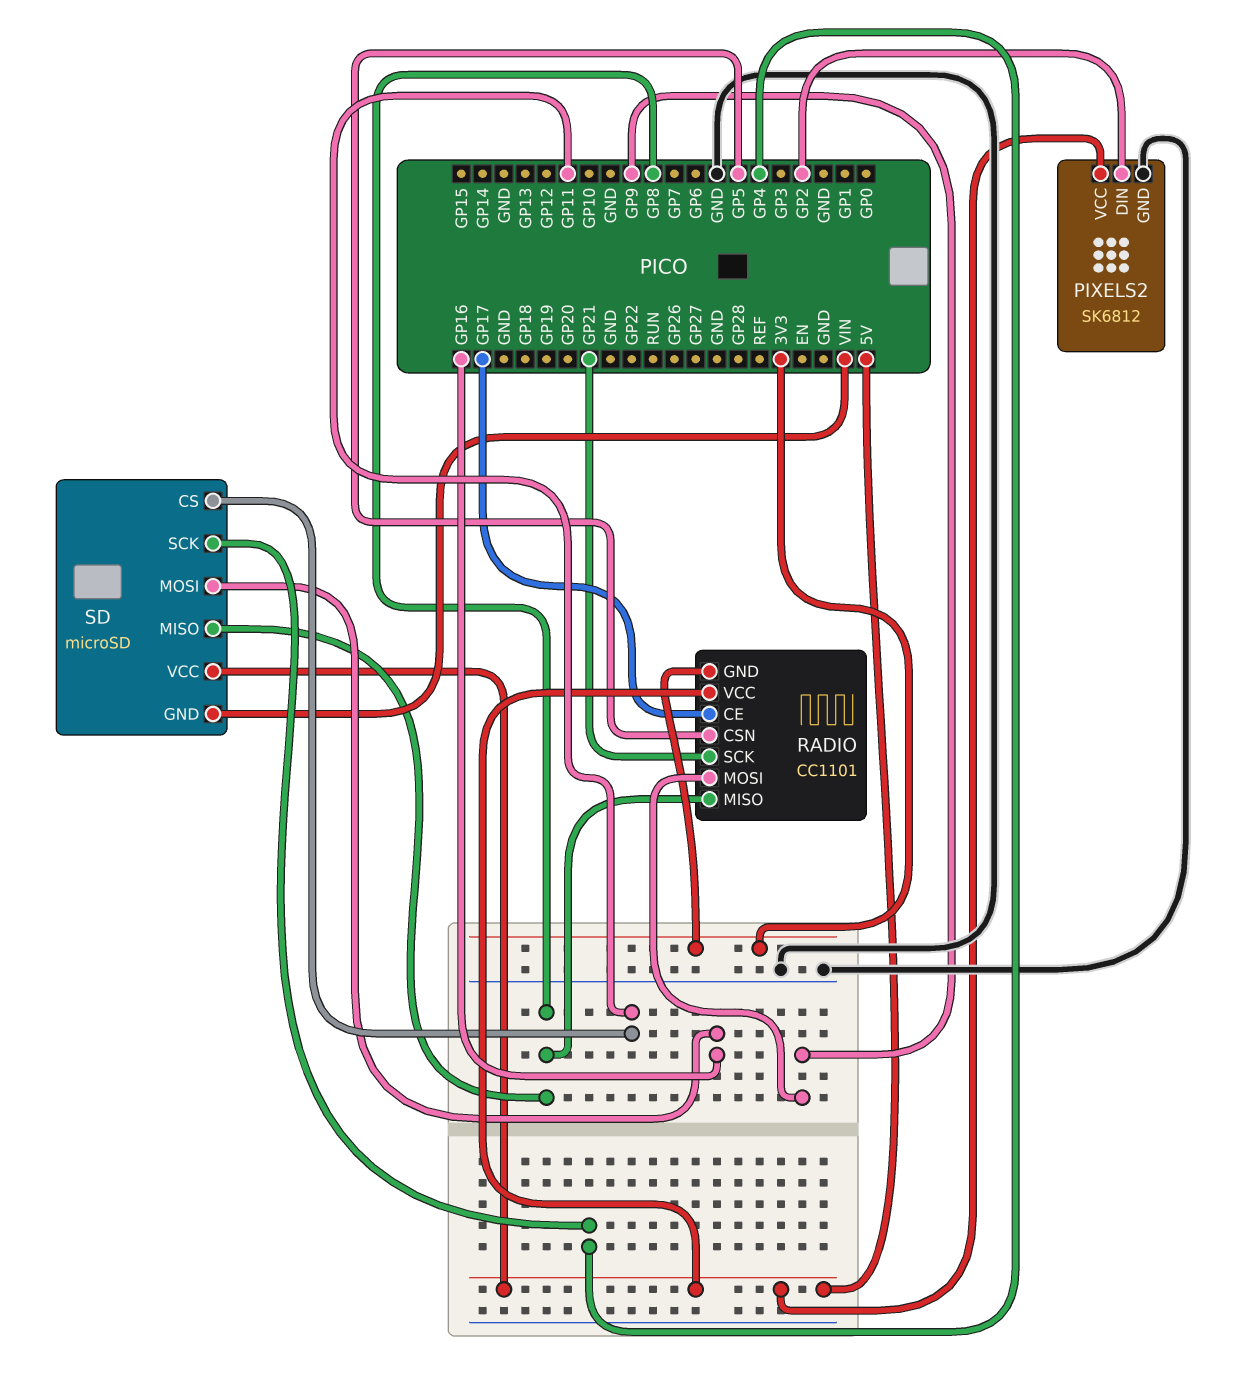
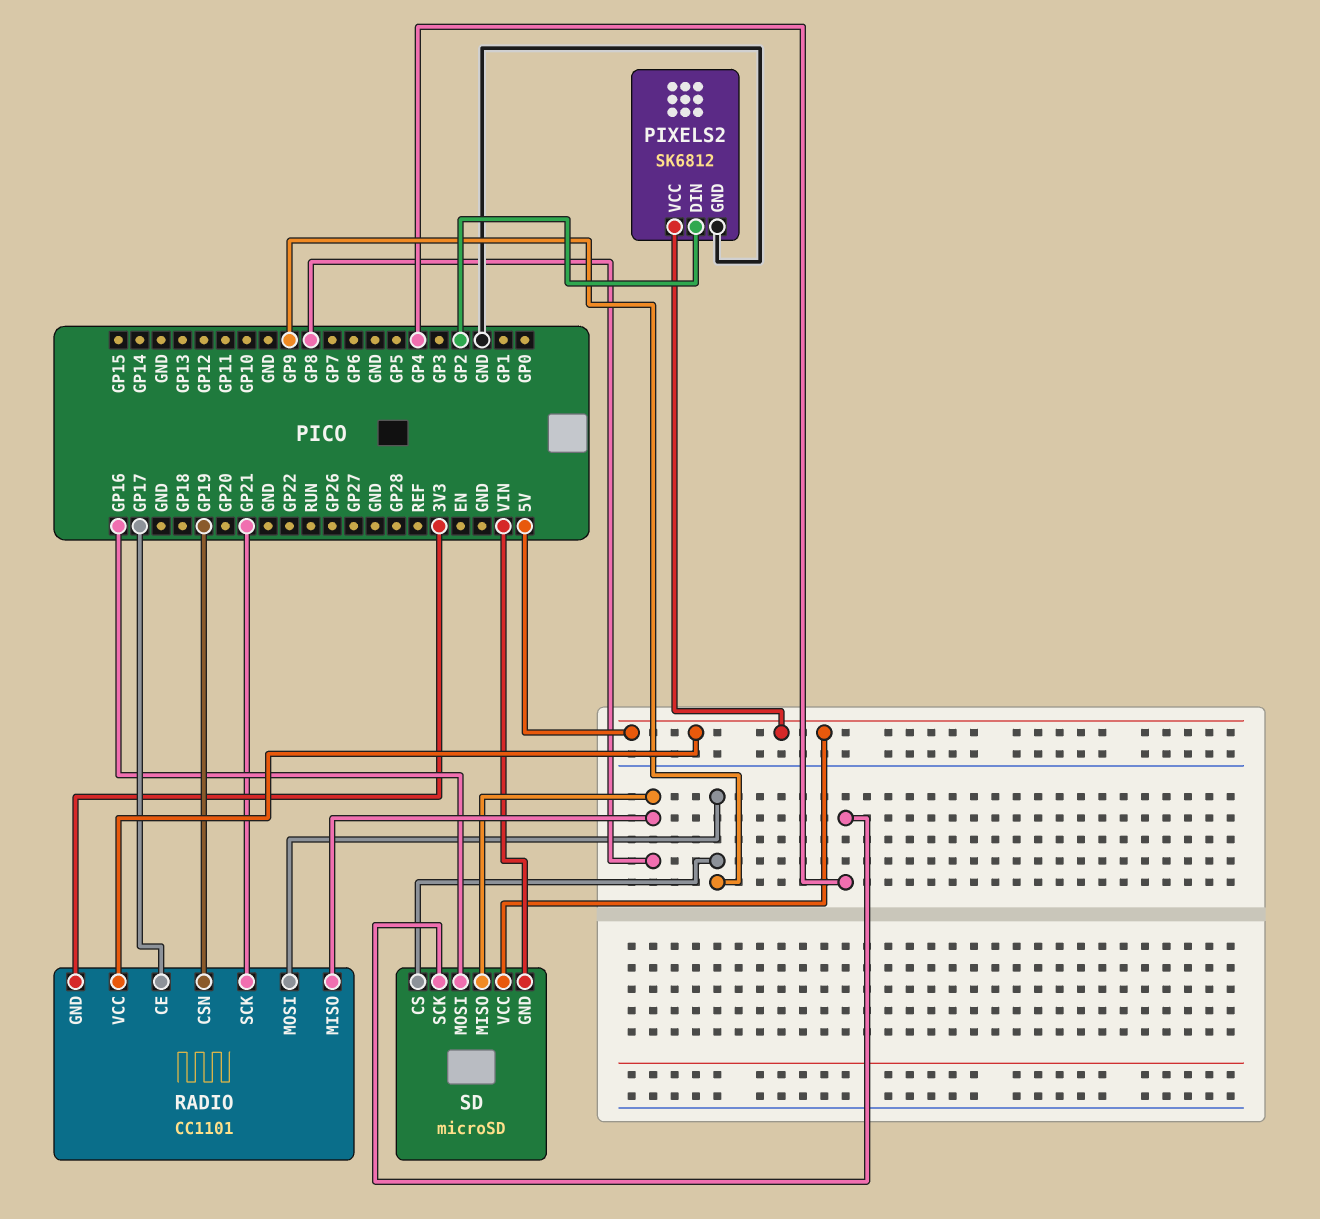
RADIO pin CSN: GP5 -> GP19
SD pin CS: GP11 -> GP9

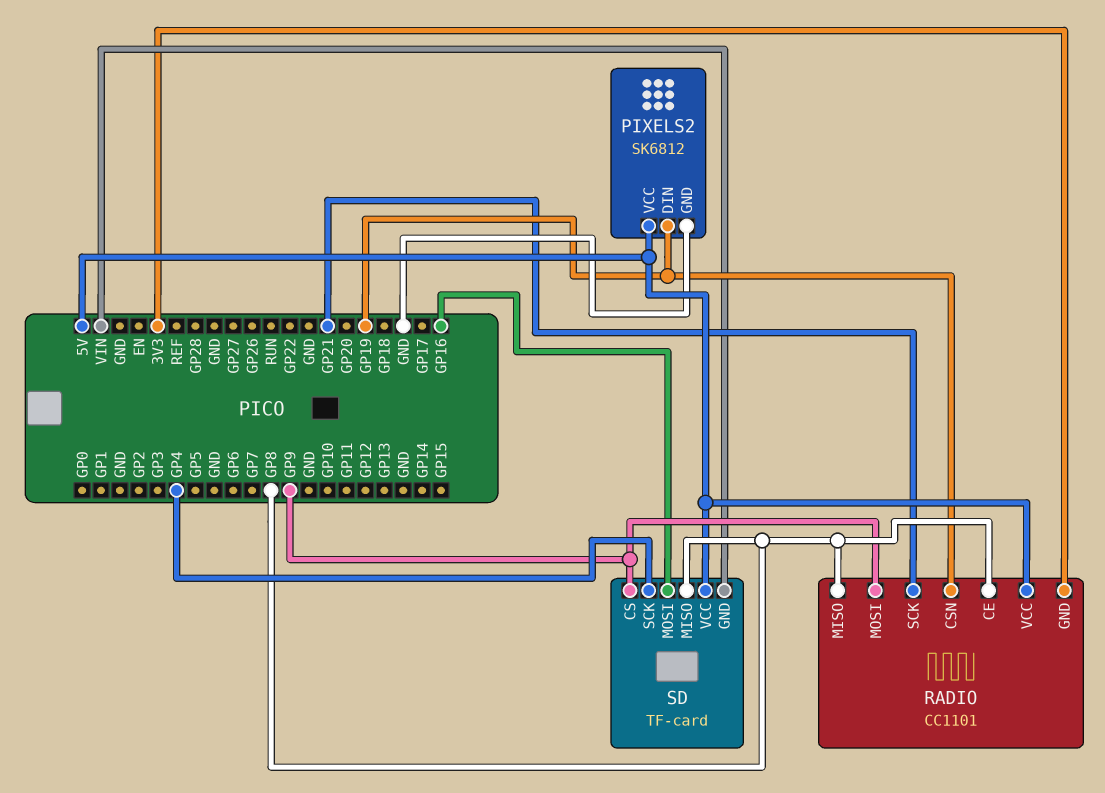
PIXELS2 pin DIN: GP2 -> GP19
RADIO pin CE: GP17 -> GP8
SD: microSD -> TF-card

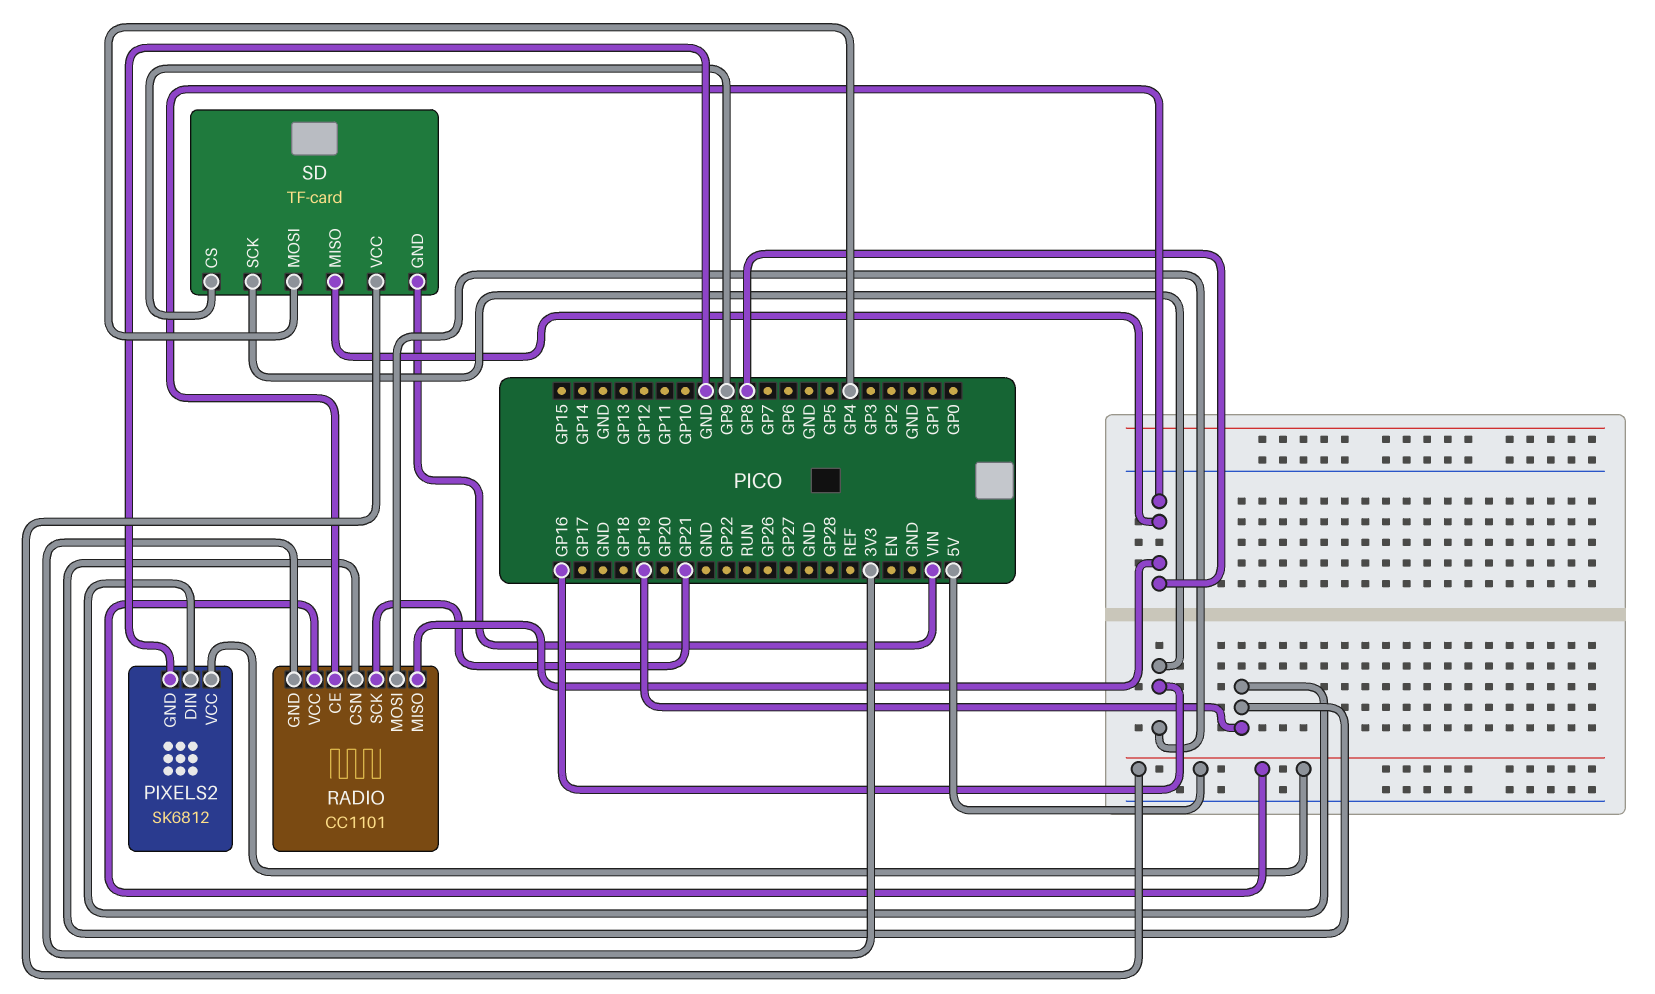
RADIO pin MOSI: GP9 -> GP16
SD pin MOSI: GP16 -> GP4
SD pin SCK: GP4 -> GP16

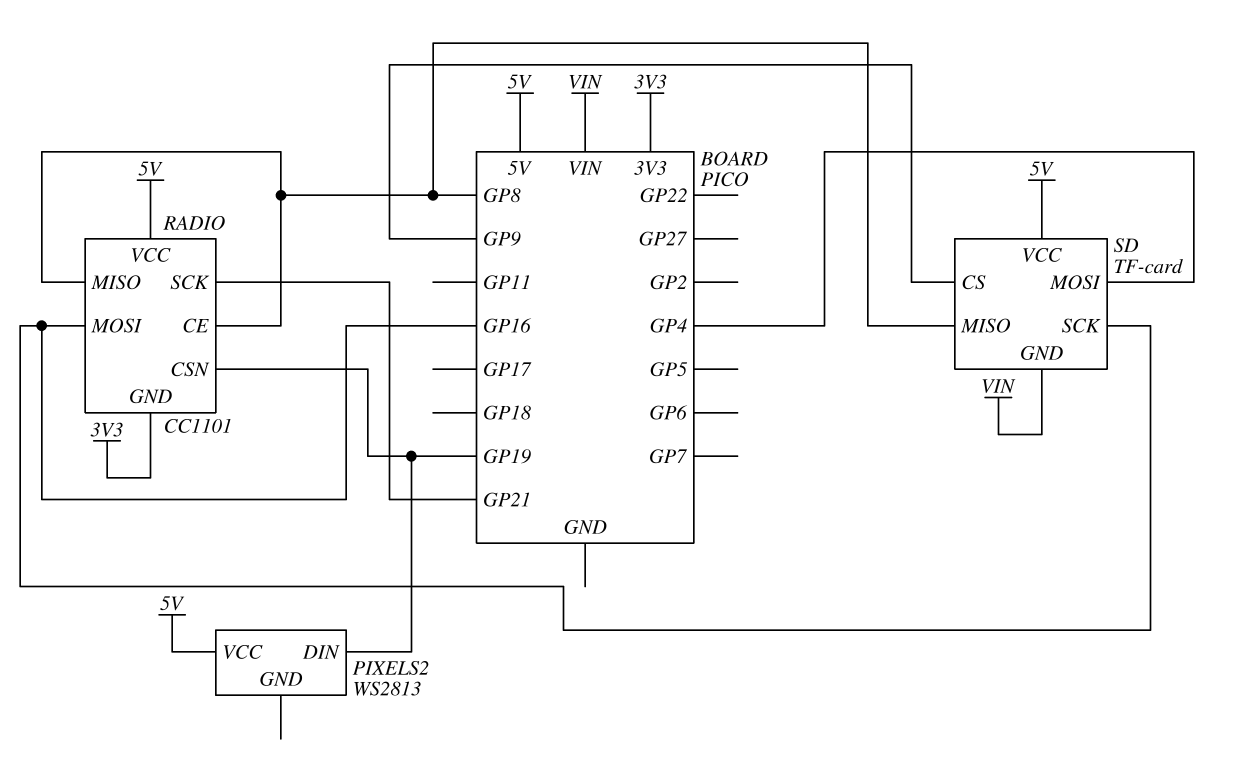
PIXELS2: SK6812 -> WS2813
PIXELS2 pin GND: GND -> none

